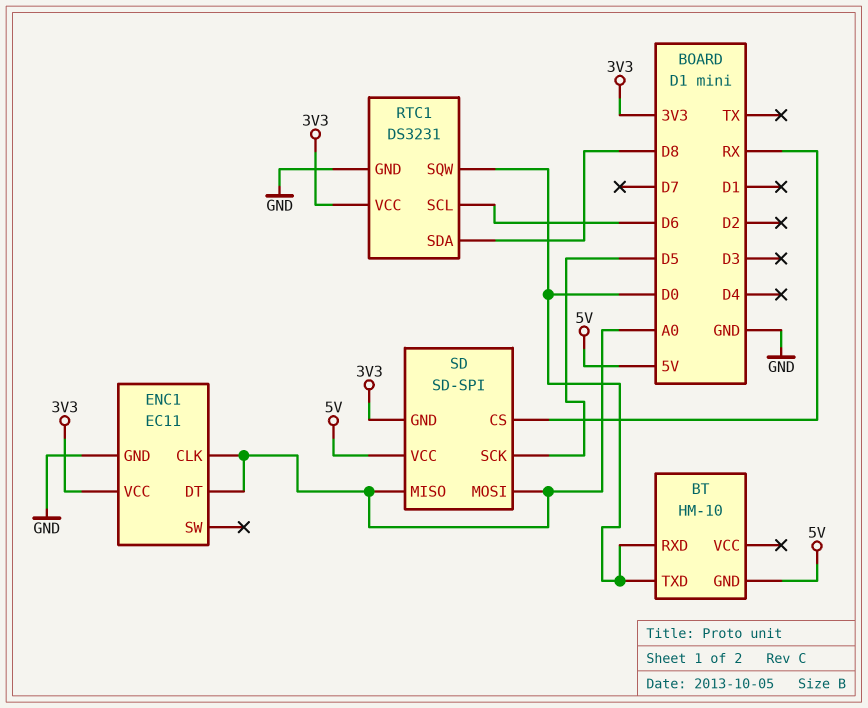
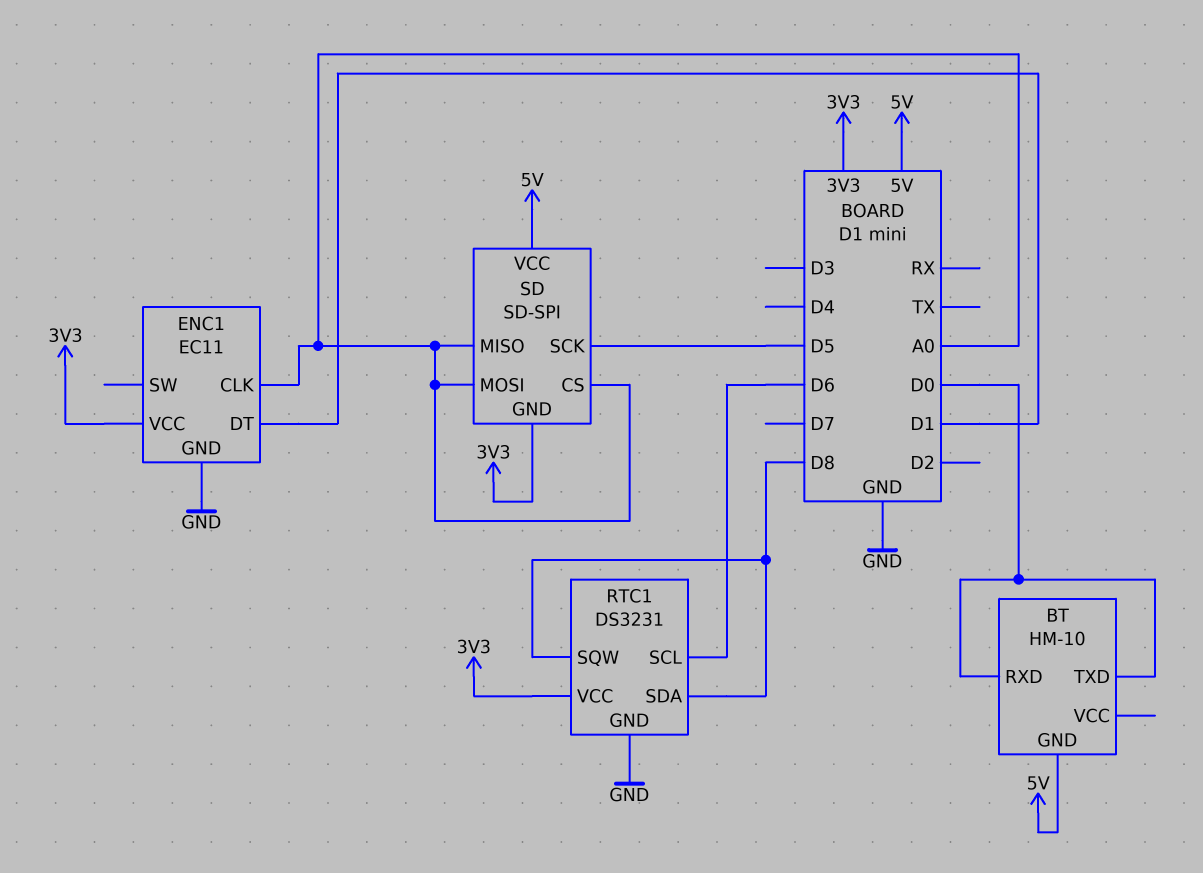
ENC1 pin DT: A0 -> D1
RTC1 pin SQW: D0 -> D8
SD pin CS: RX -> A0

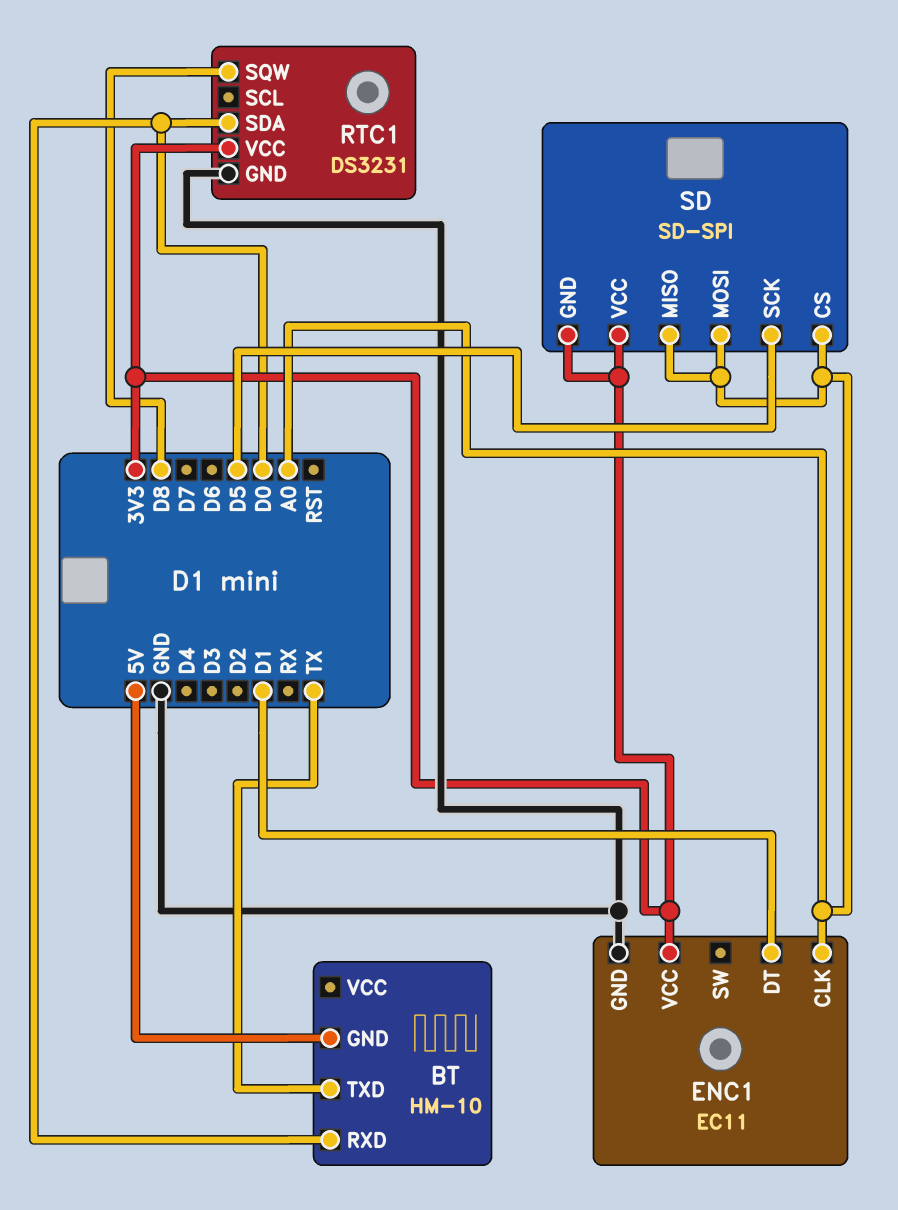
BT pin TXD: D0 -> TX
RTC1 pin SCL: D6 -> none
RTC1 pin SDA: D8 -> D0
SD pin VCC: 5V -> 3V3

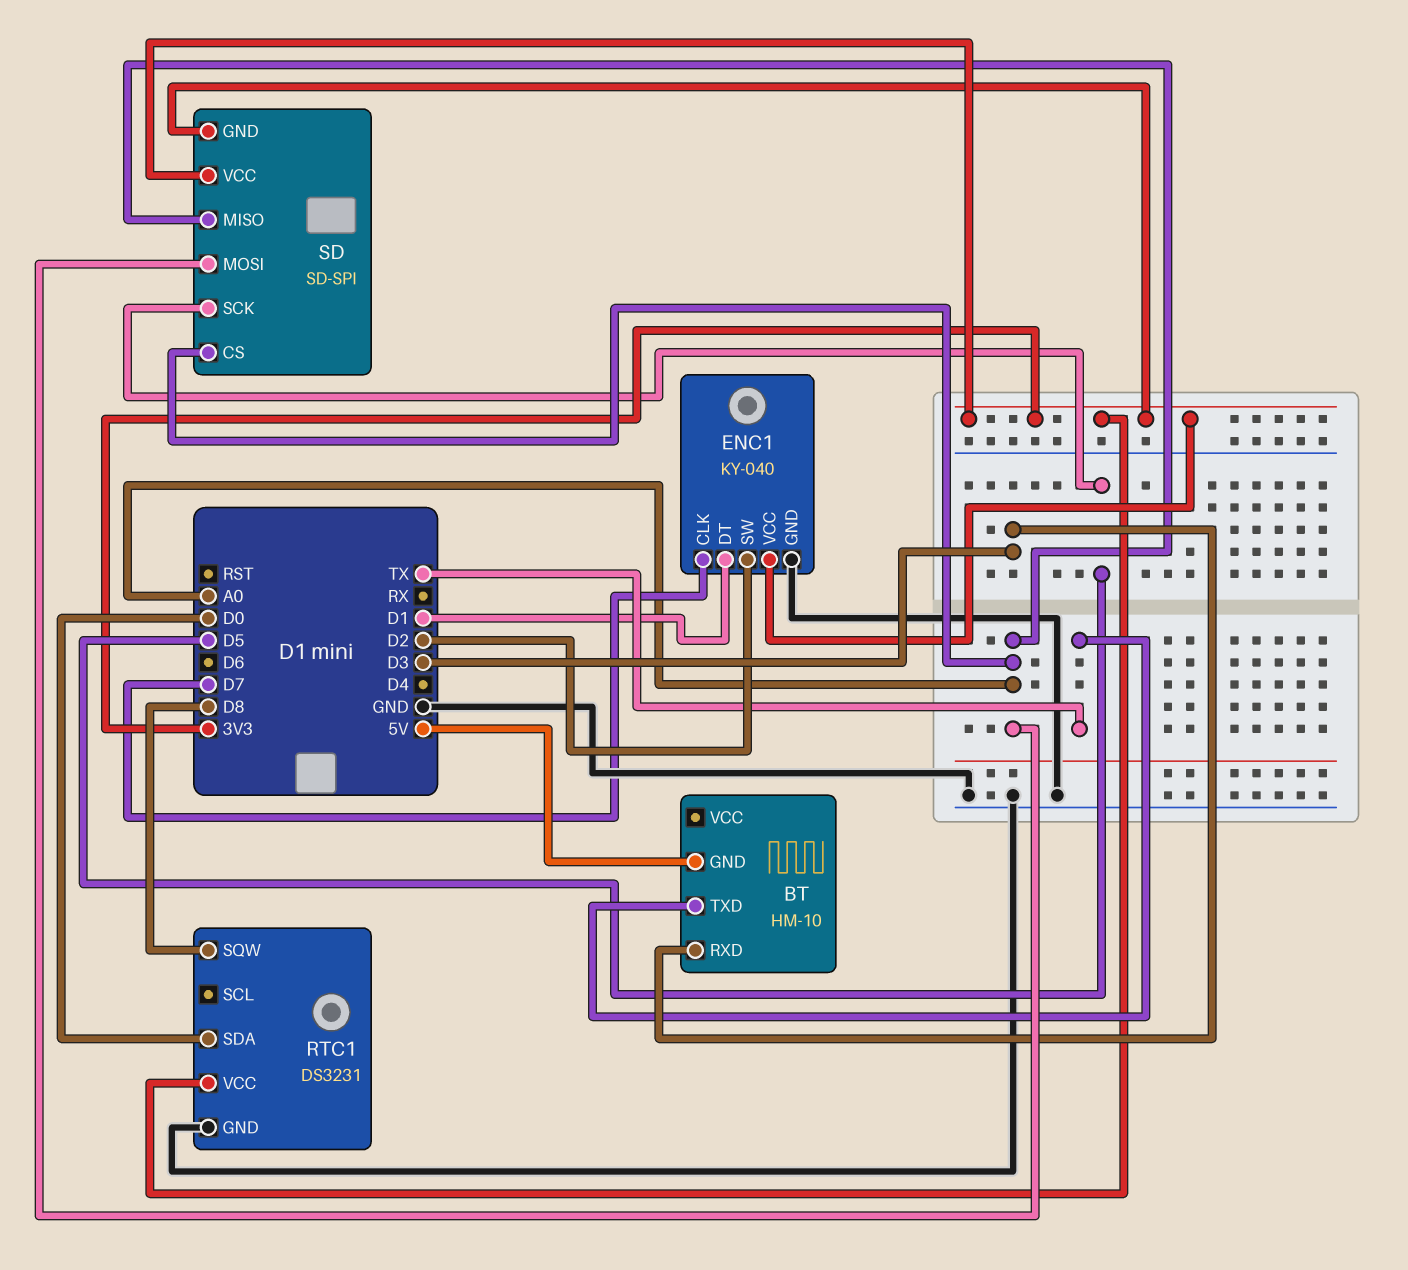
BT pin RXD: D0 -> D3
ENC1: EC11 -> KY-040
ENC1 pin CLK: A0 -> D7
ENC1 pin SW: none -> D2

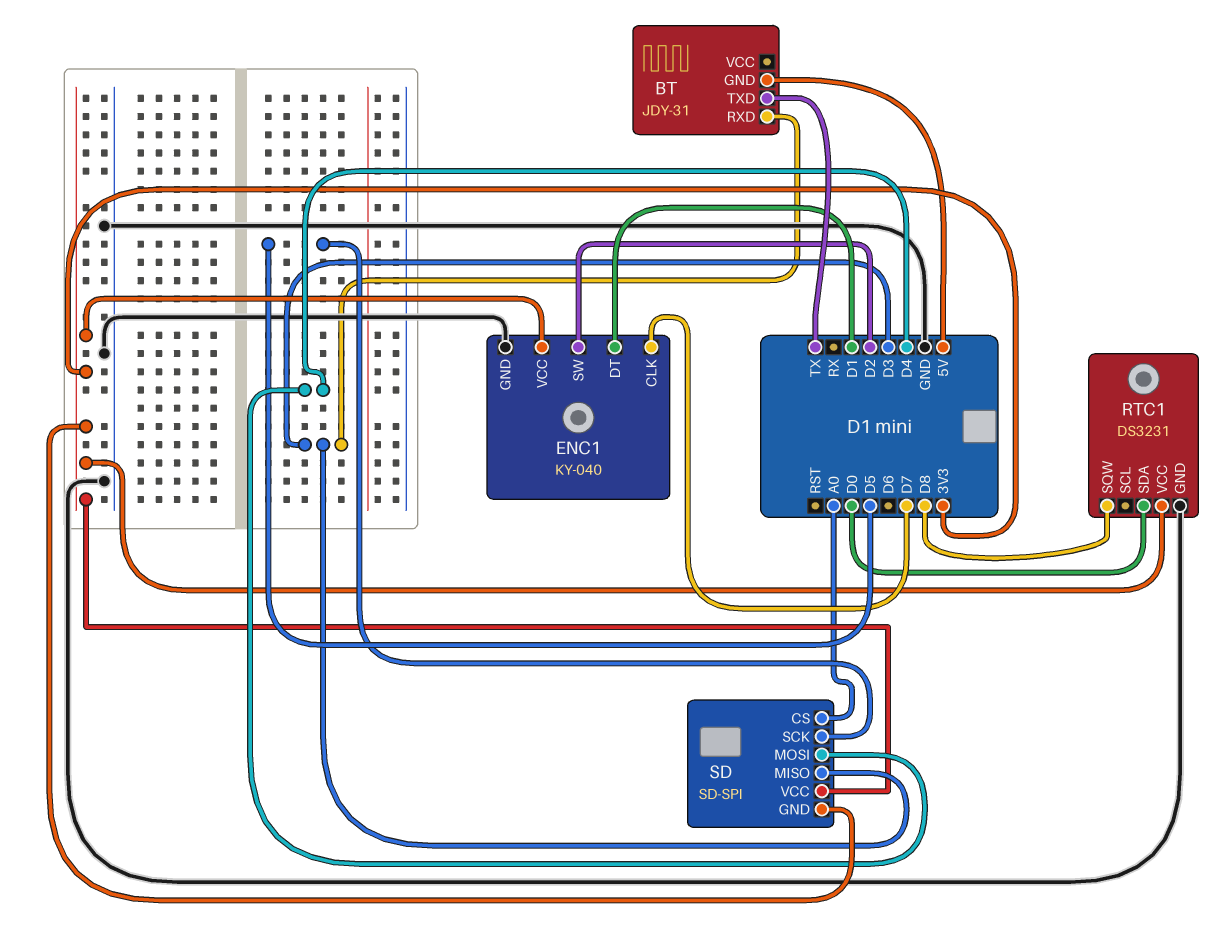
BT: HM-10 -> JDY-31
SD pin MISO: A0 -> D3
SD pin MOSI: A0 -> D4

